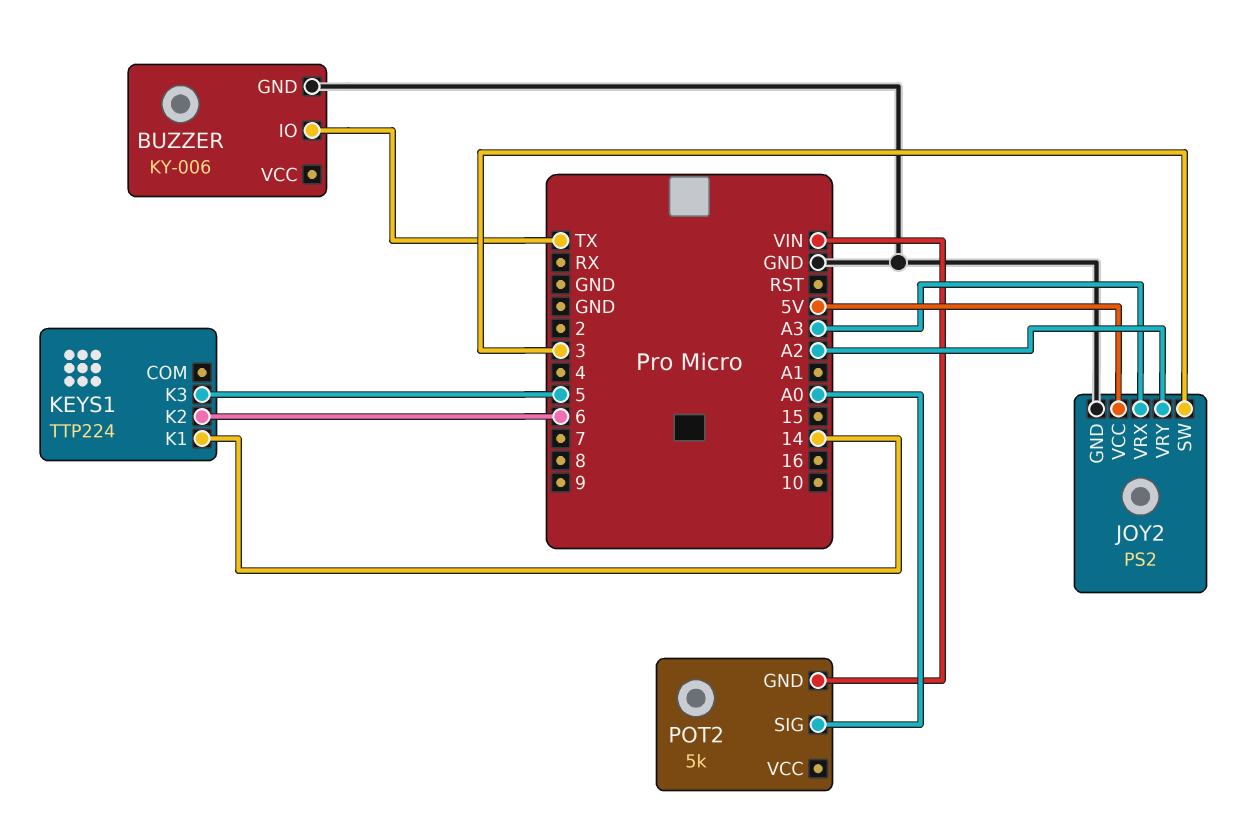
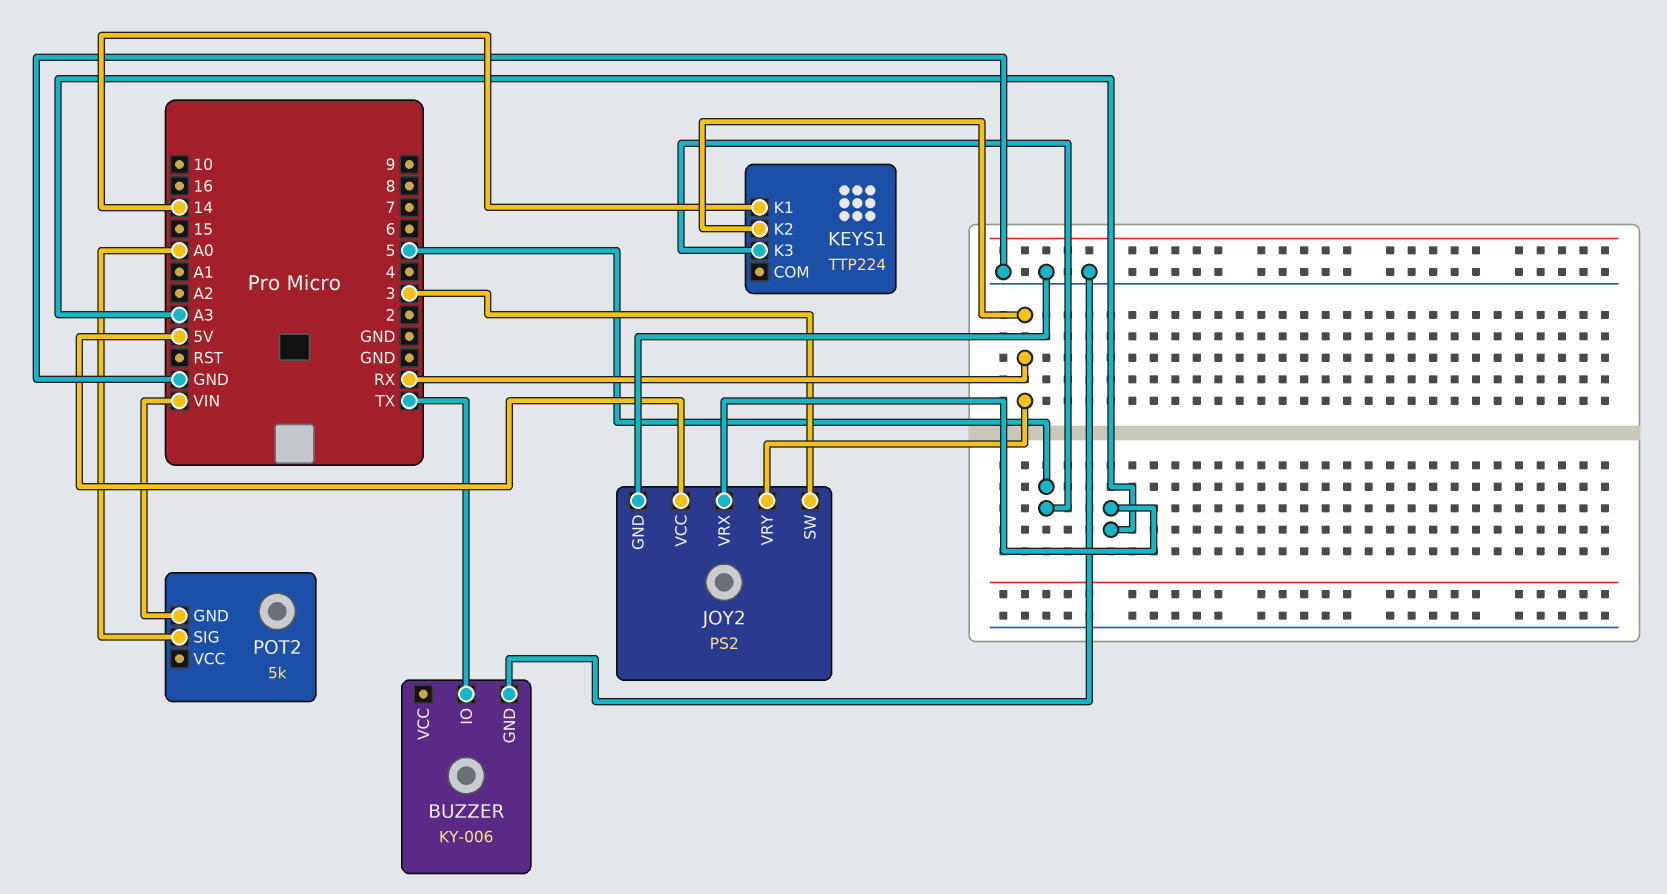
JOY2 pin VRY: A2 -> RX
KEYS1 pin K2: 6 -> RX

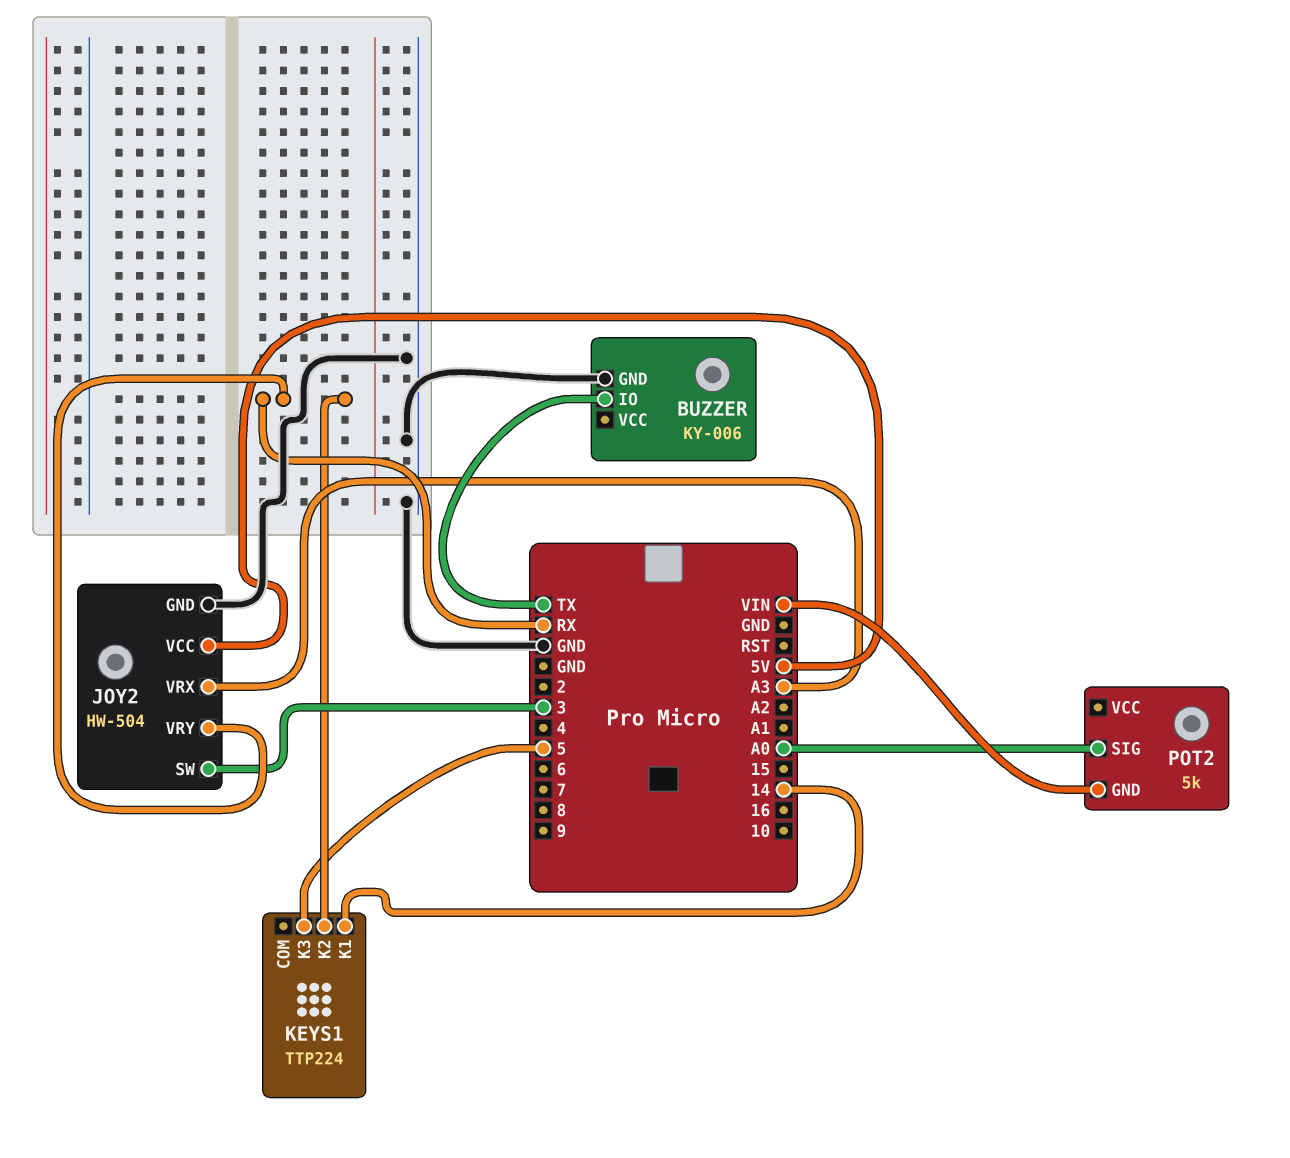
JOY2: PS2 -> HW-504

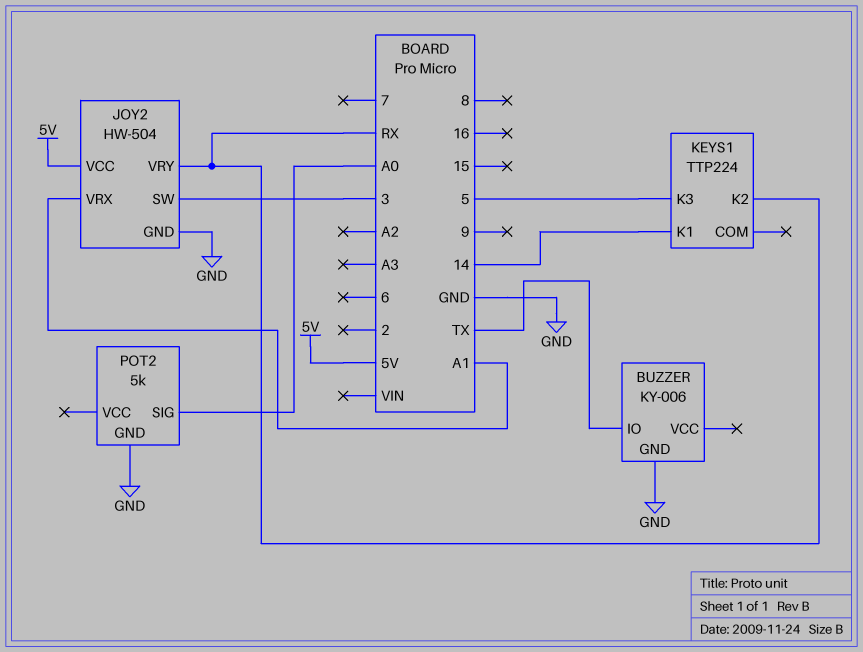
JOY2 pin VRX: A3 -> A1
POT2 pin GND: VIN -> GND

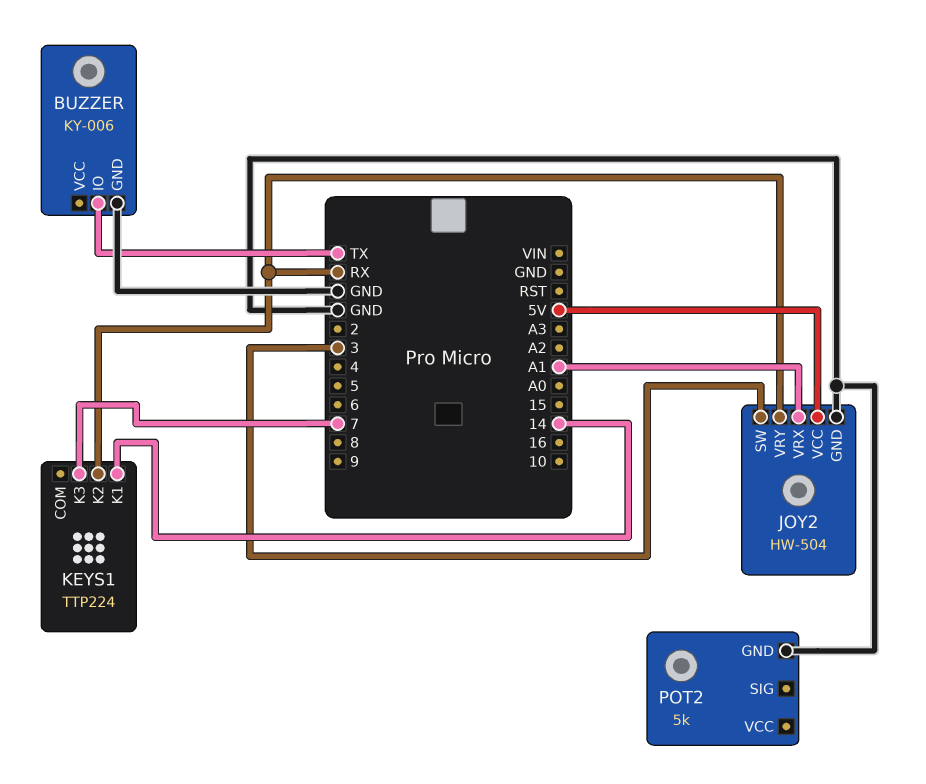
KEYS1 pin K3: 5 -> 7
POT2 pin SIG: A0 -> none

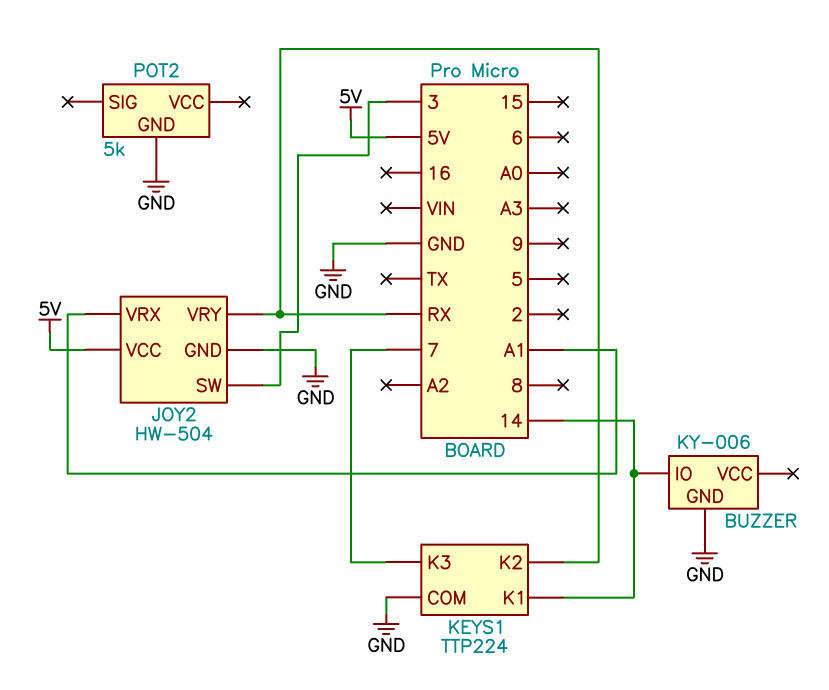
BUZZER pin IO: TX -> 14
KEYS1 pin COM: none -> GND

